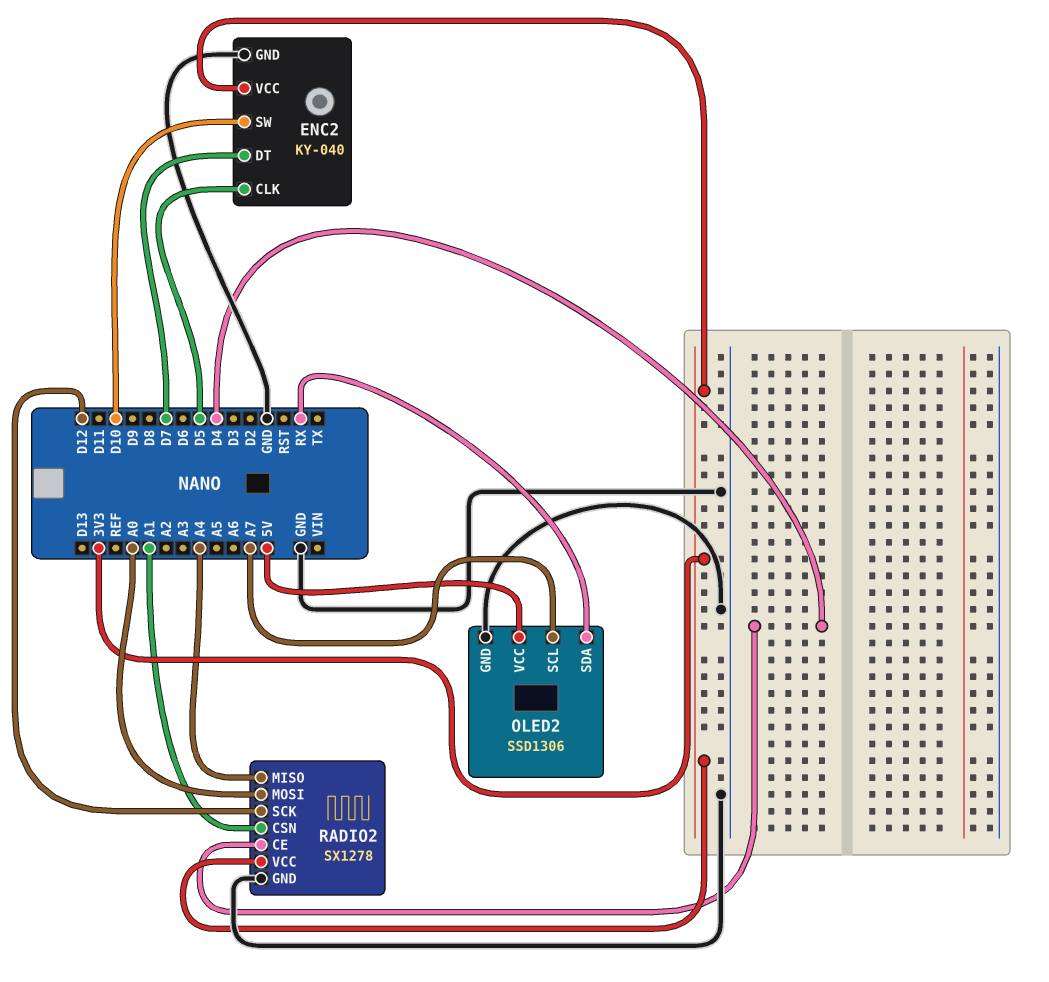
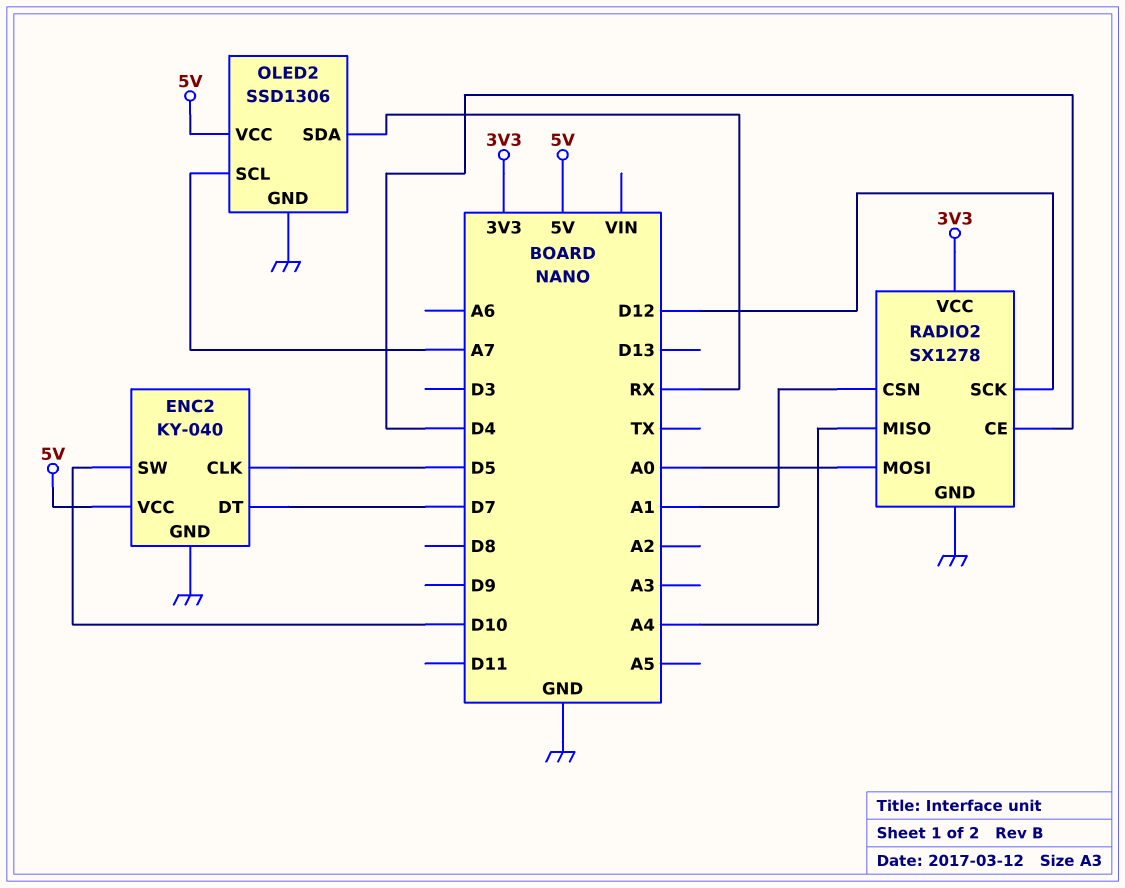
ENC2 pin VCC: 3V3 -> 5V

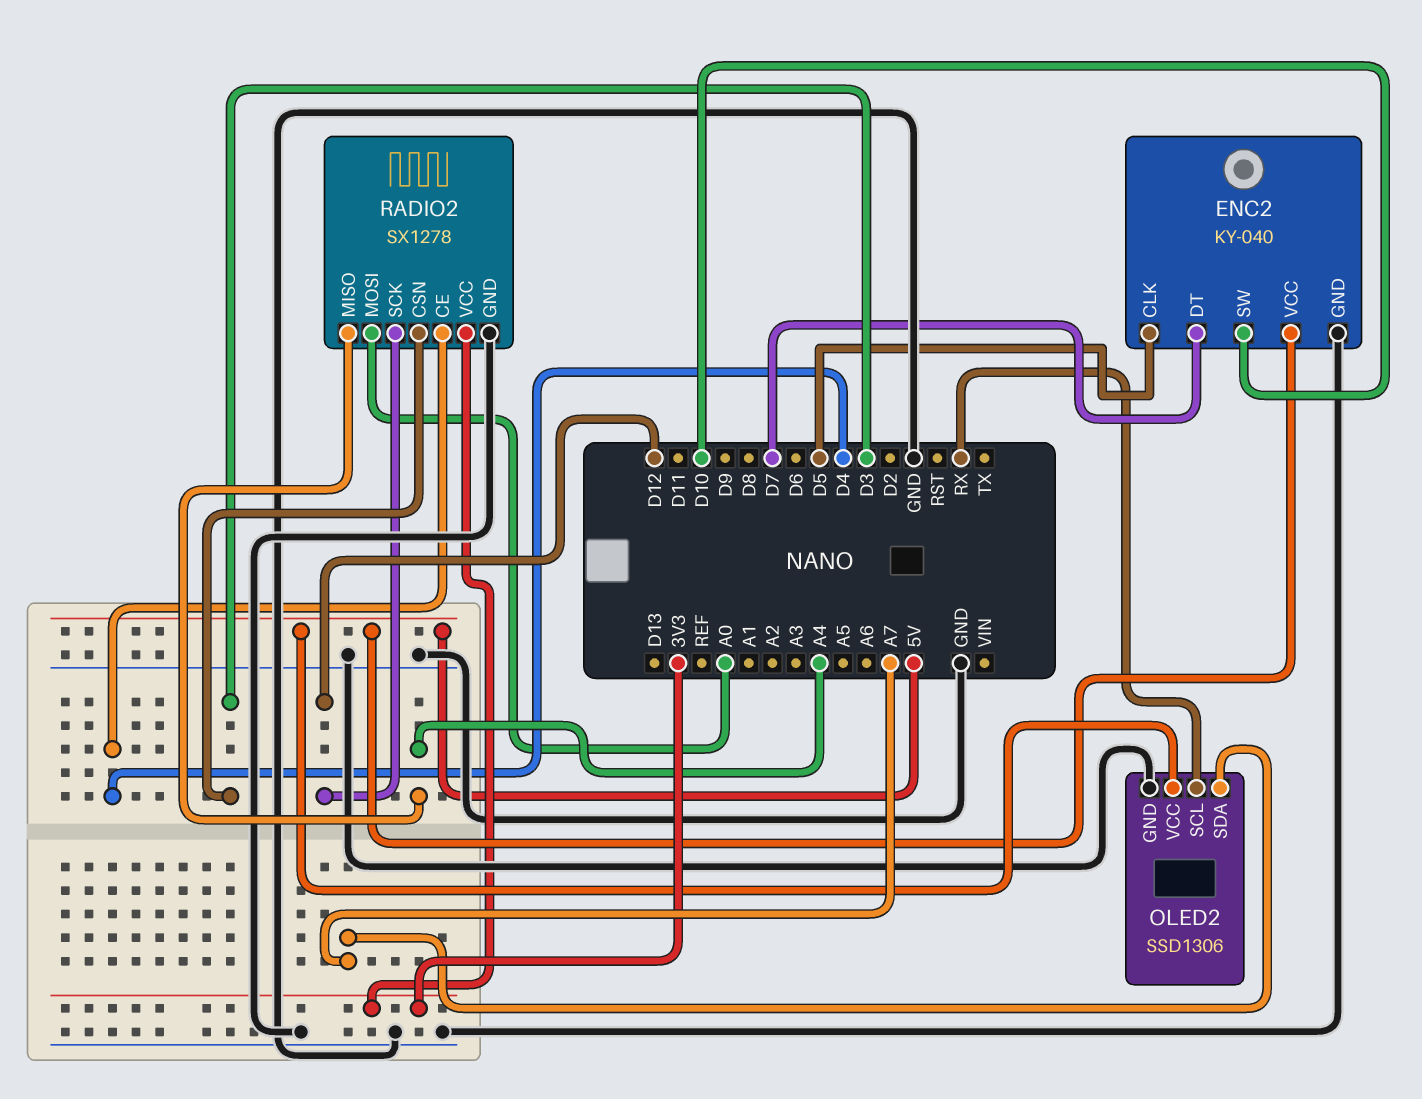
OLED2 pin SCL: A7 -> RX
OLED2 pin SDA: RX -> A7
RADIO2 pin CSN: A1 -> D3

